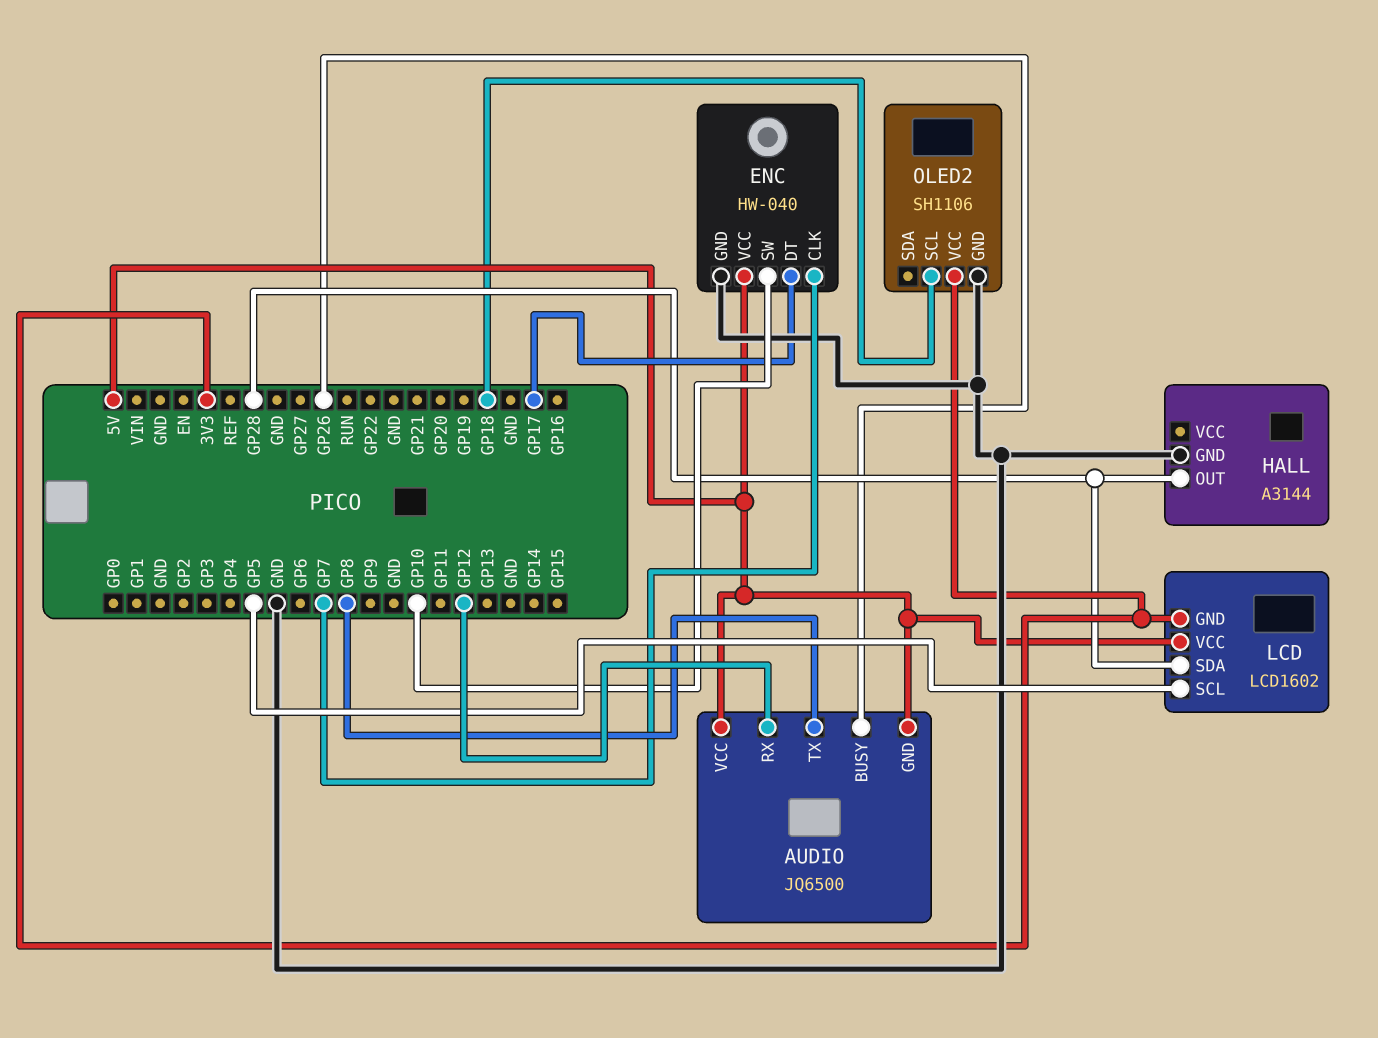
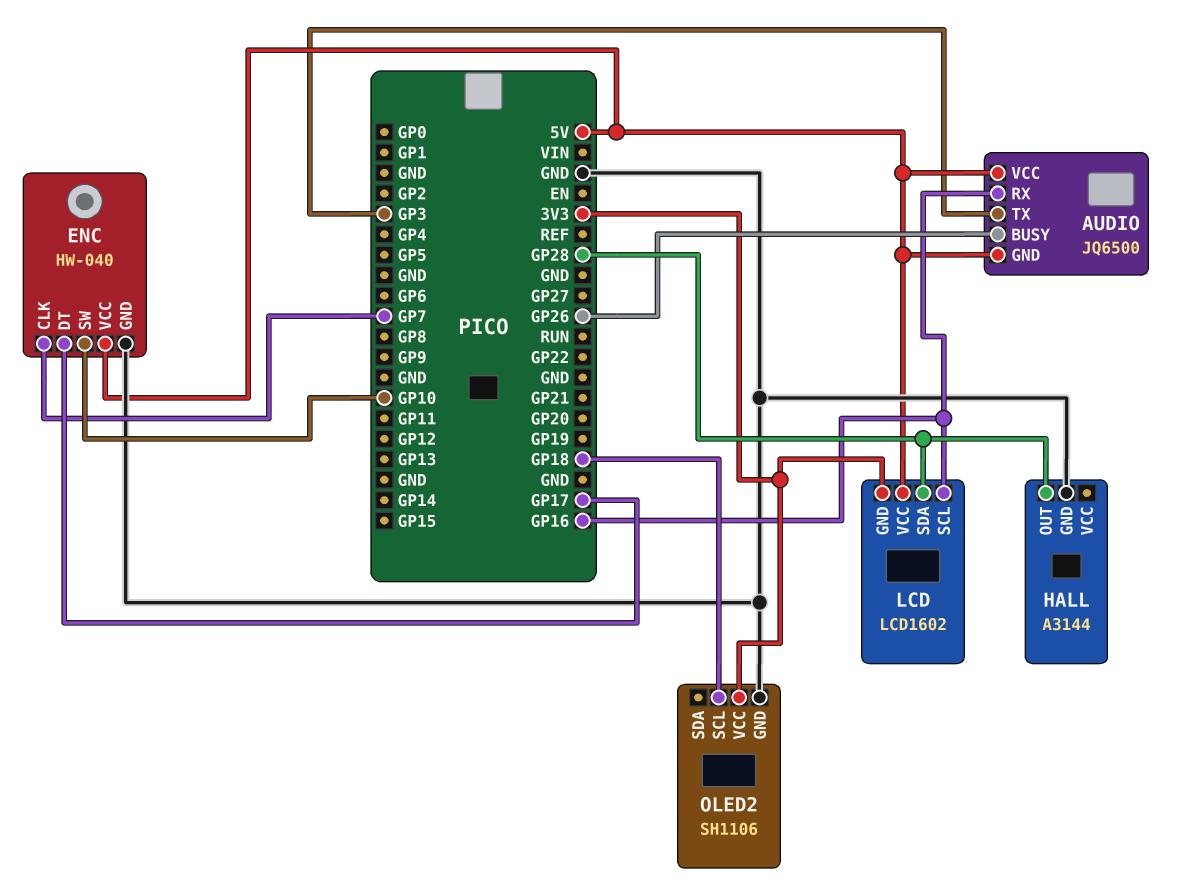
AUDIO pin RX: GP12 -> GP16
AUDIO pin TX: GP8 -> GP3
LCD pin SCL: GP5 -> GP16

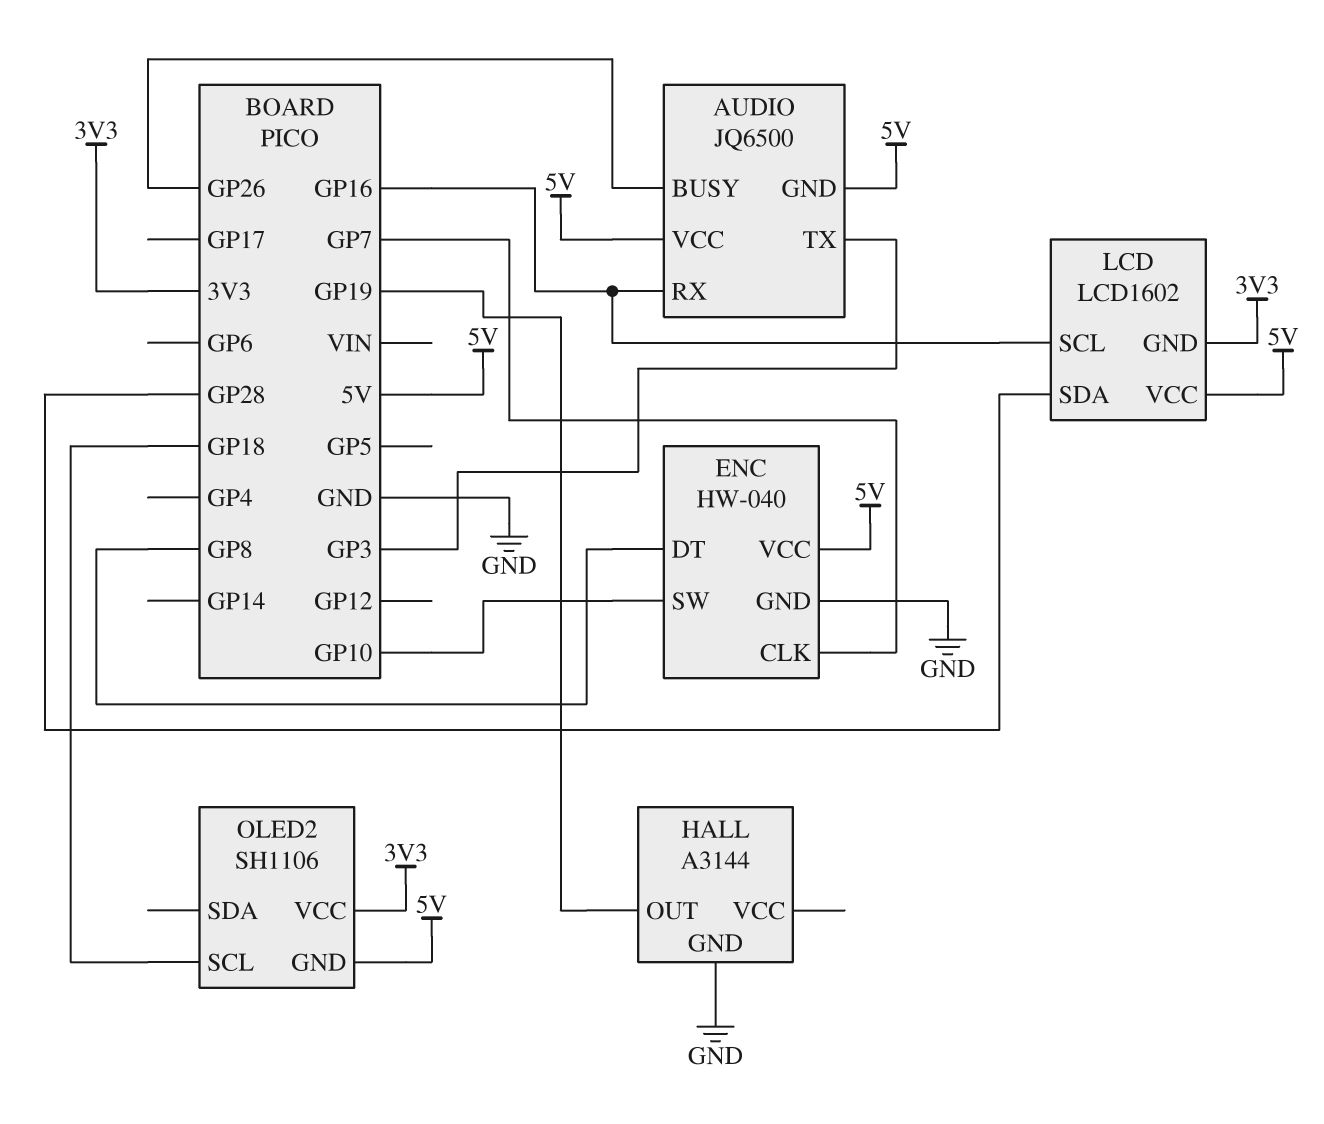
ENC pin DT: GP17 -> GP8
HALL pin OUT: GP28 -> GP19
OLED2 pin GND: GND -> 5V

